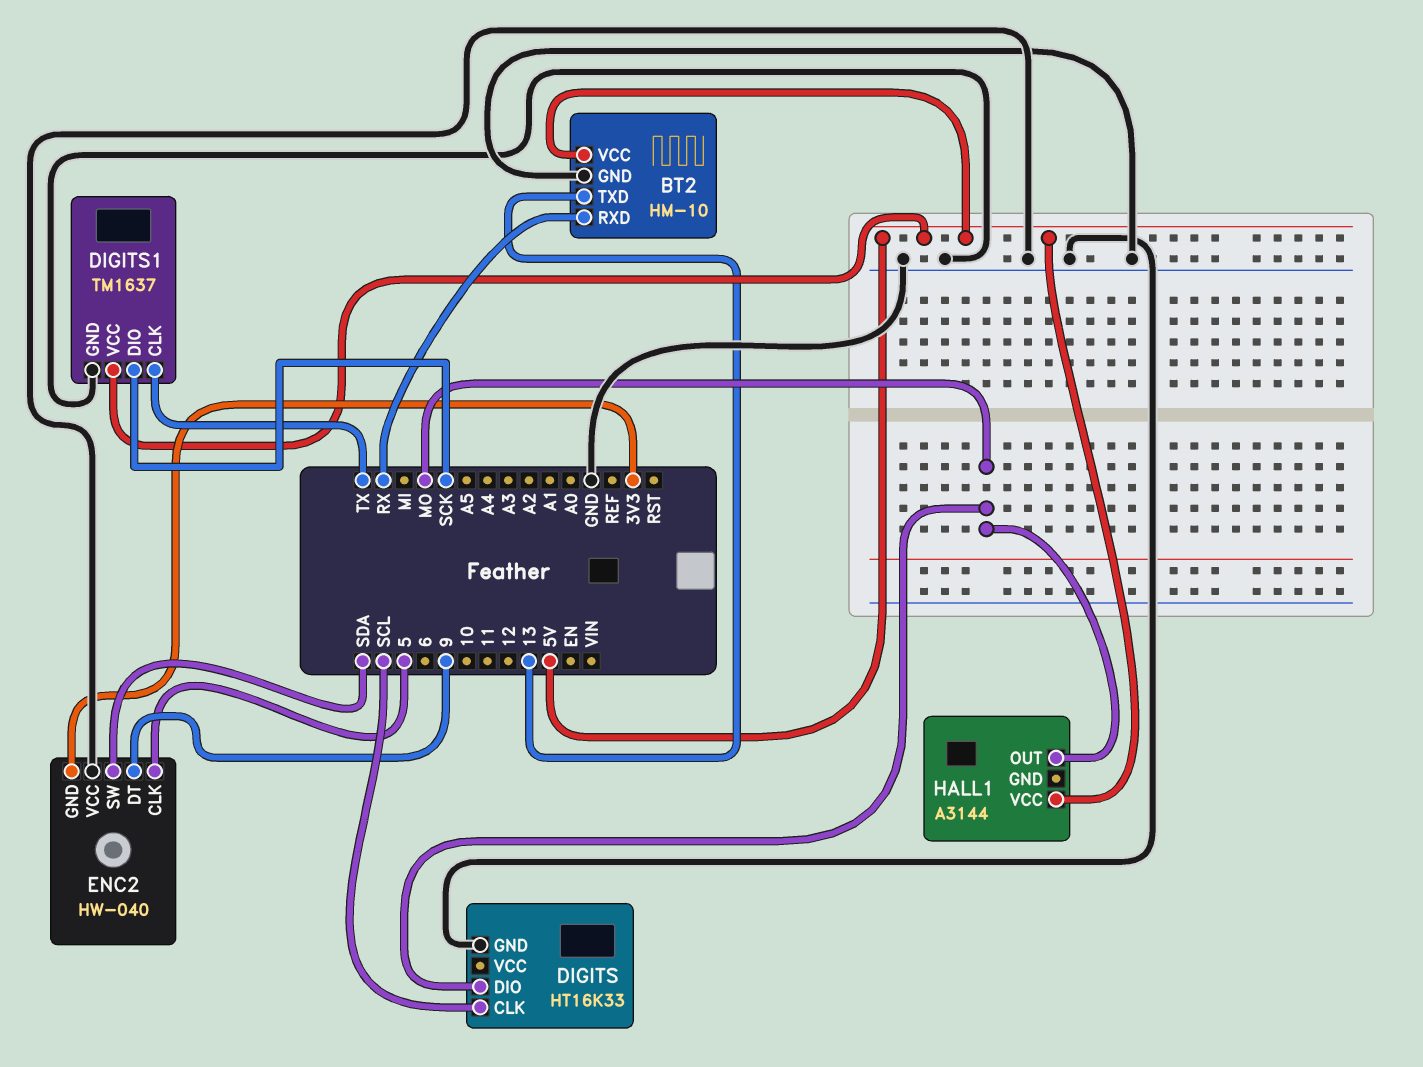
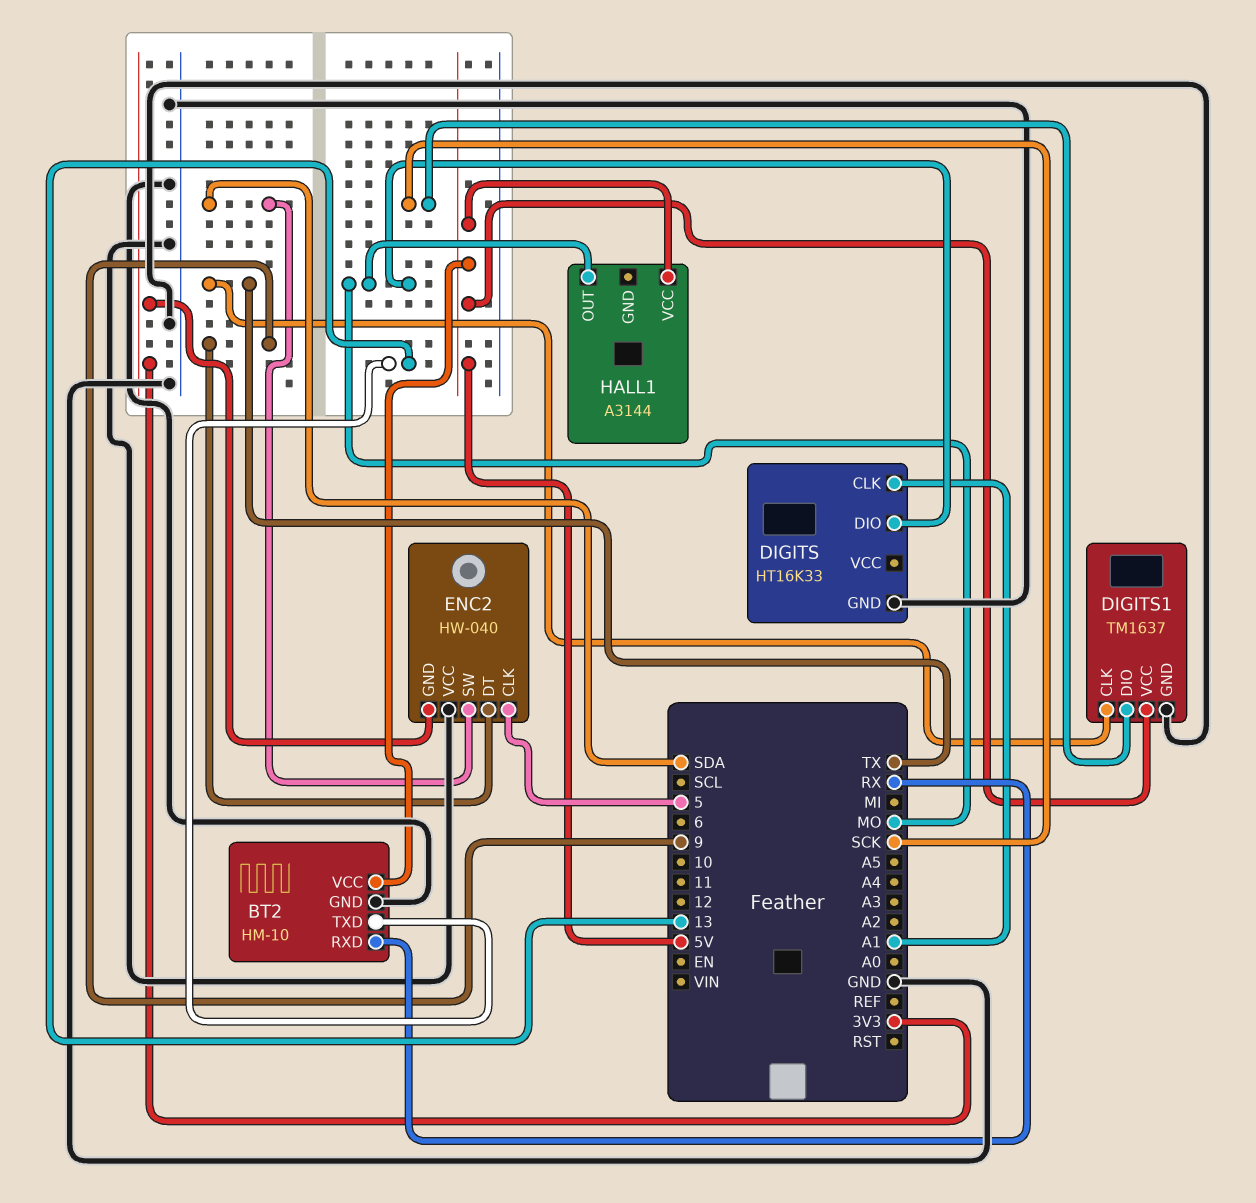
DIGITS pin CLK: SCL -> A1

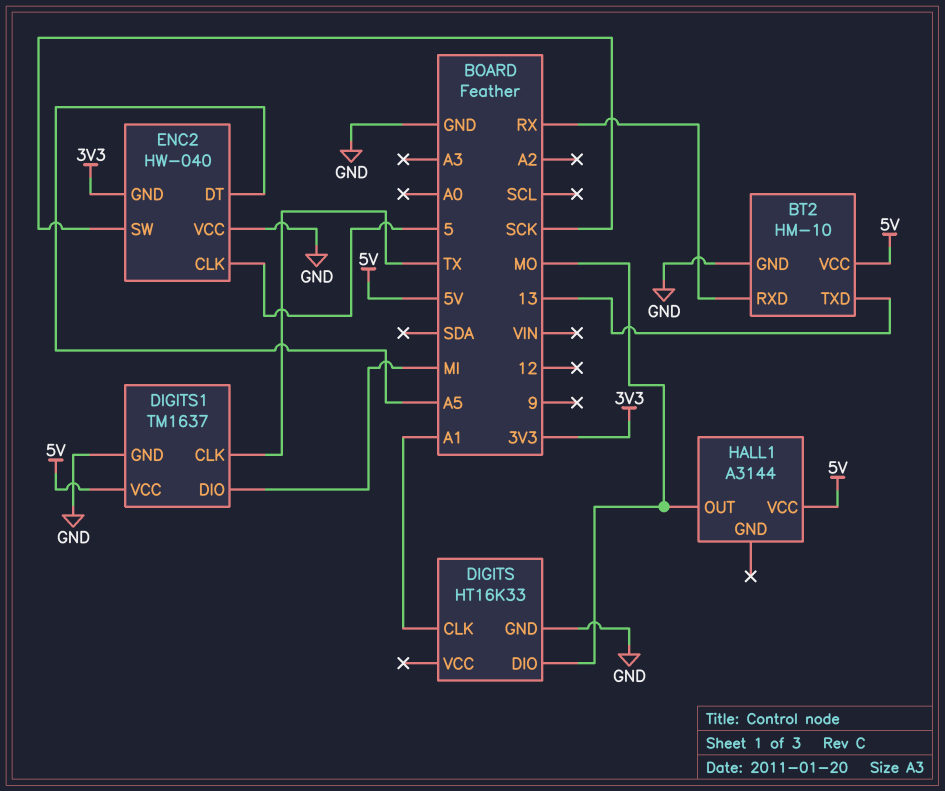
DIGITS1 pin DIO: SCK -> MI
ENC2 pin DT: 9 -> A5
ENC2 pin SW: SDA -> SCK

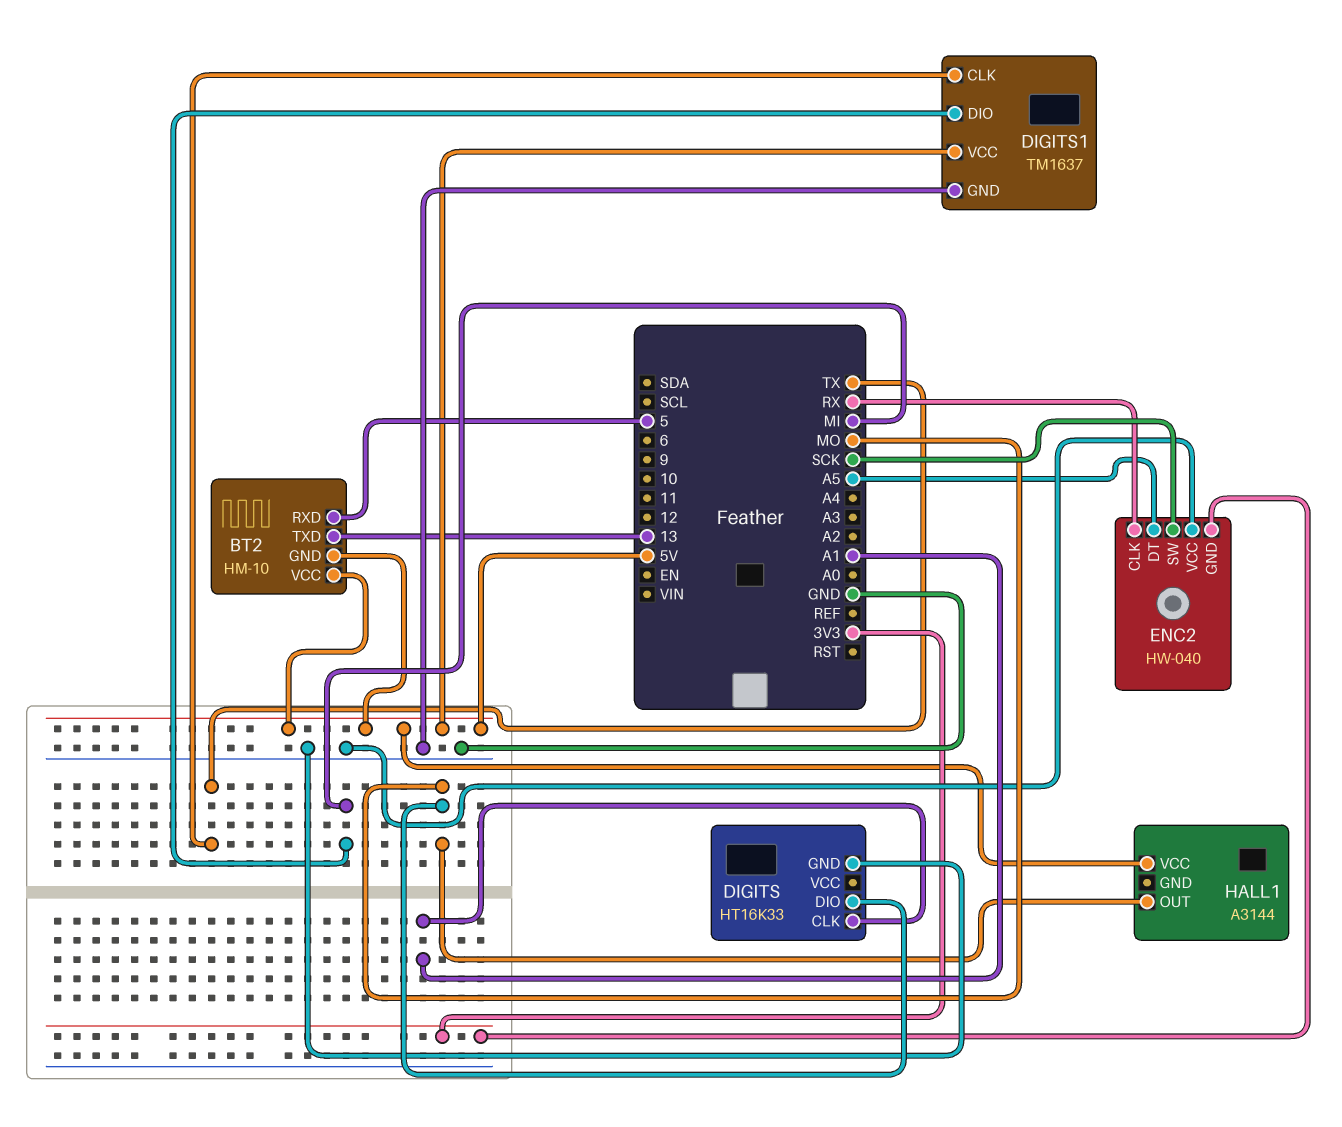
BT2 pin GND: GND -> 5V
BT2 pin RXD: RX -> 5
ENC2 pin CLK: 5 -> RX

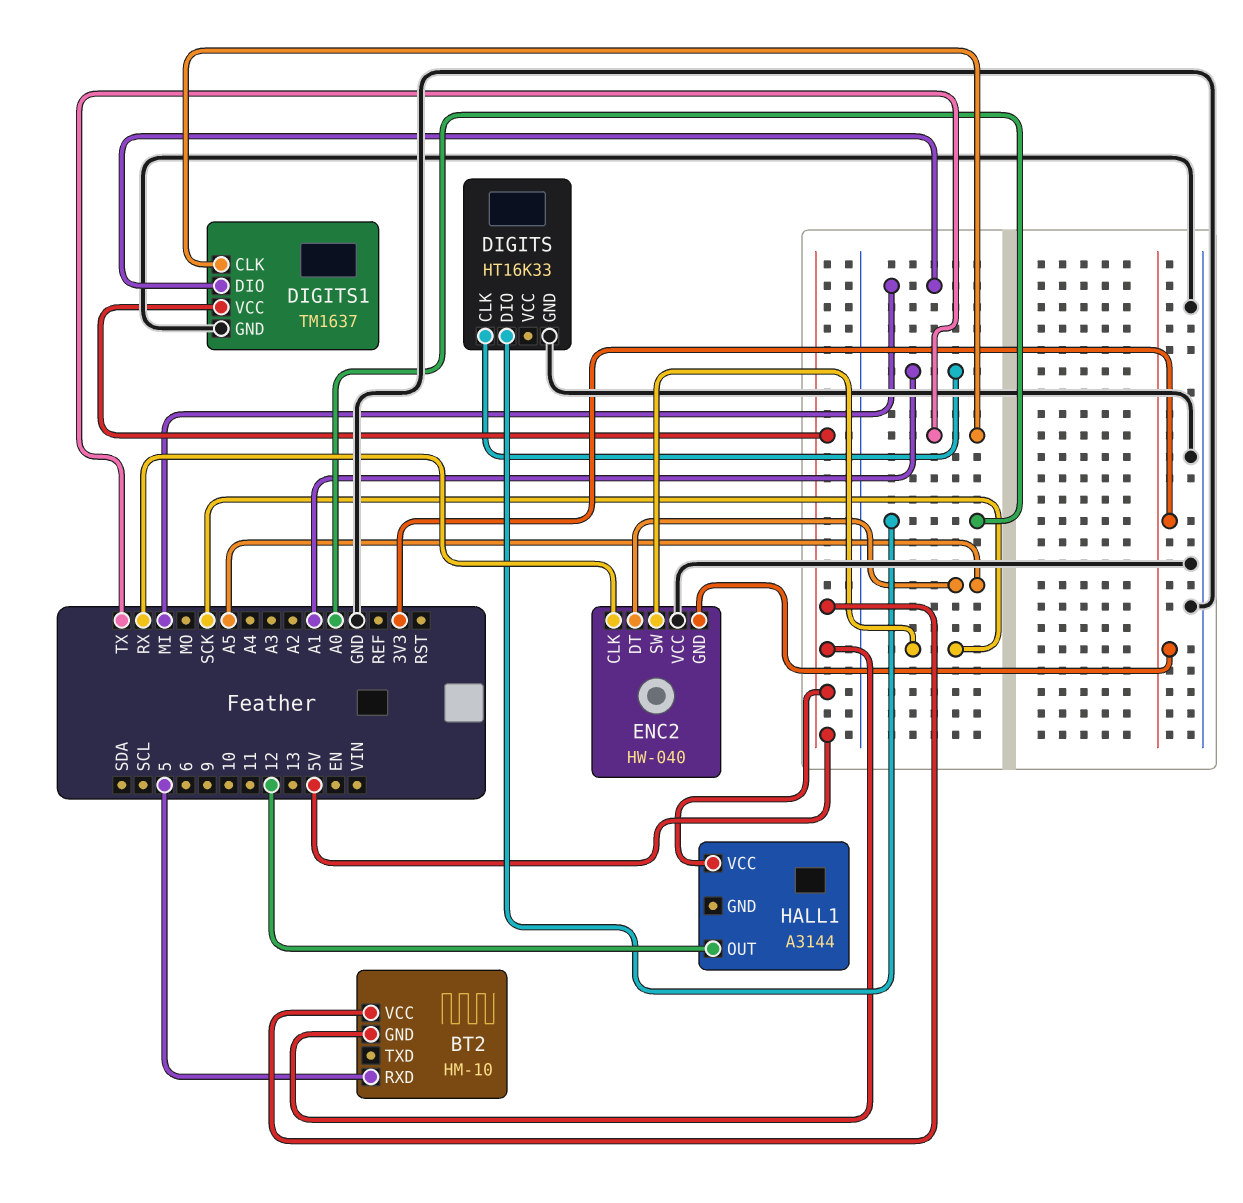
BT2 pin TXD: 13 -> none
DIGITS pin DIO: MO -> A0
HALL1 pin OUT: MO -> 12

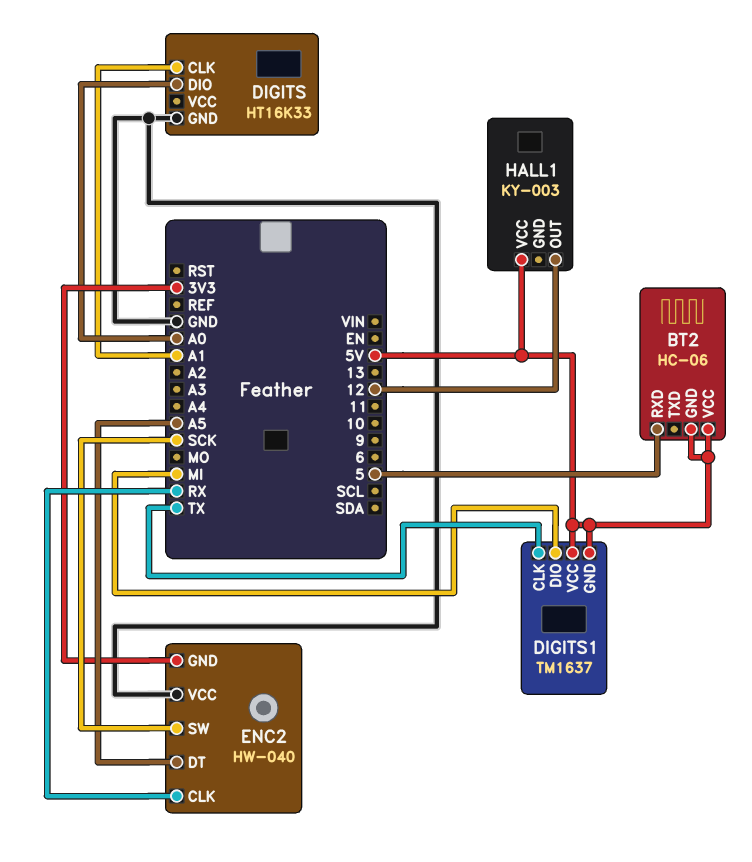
BT2: HM-10 -> HC-06
DIGITS1 pin GND: GND -> 5V
HALL1: A3144 -> KY-003

